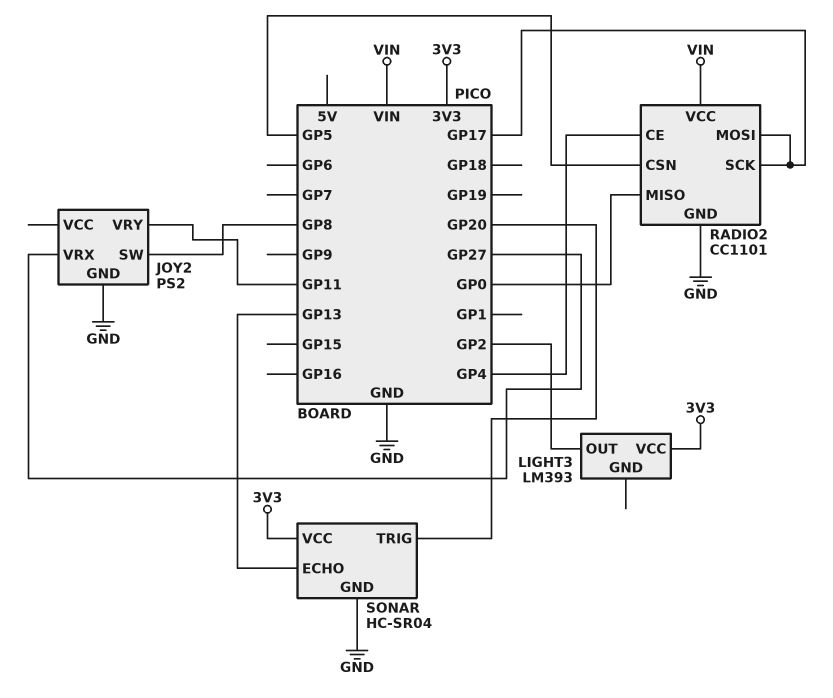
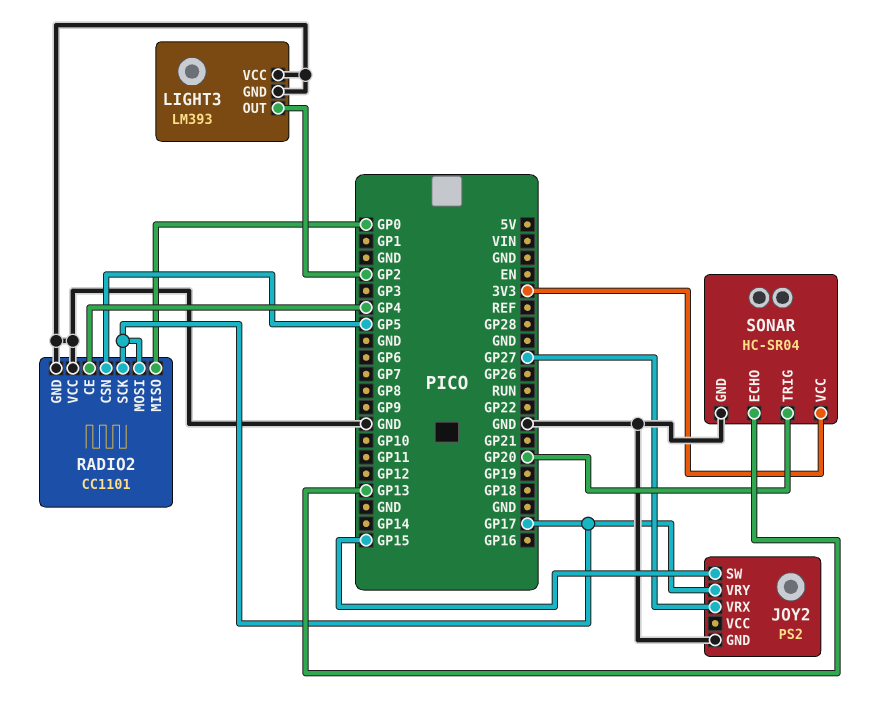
JOY2 pin SW: GP8 -> GP15
JOY2 pin VRY: GP11 -> GP17
LIGHT3 pin GND: none -> GND
LIGHT3 pin VCC: 3V3 -> GND
RADIO2 pin VCC: VIN -> GND

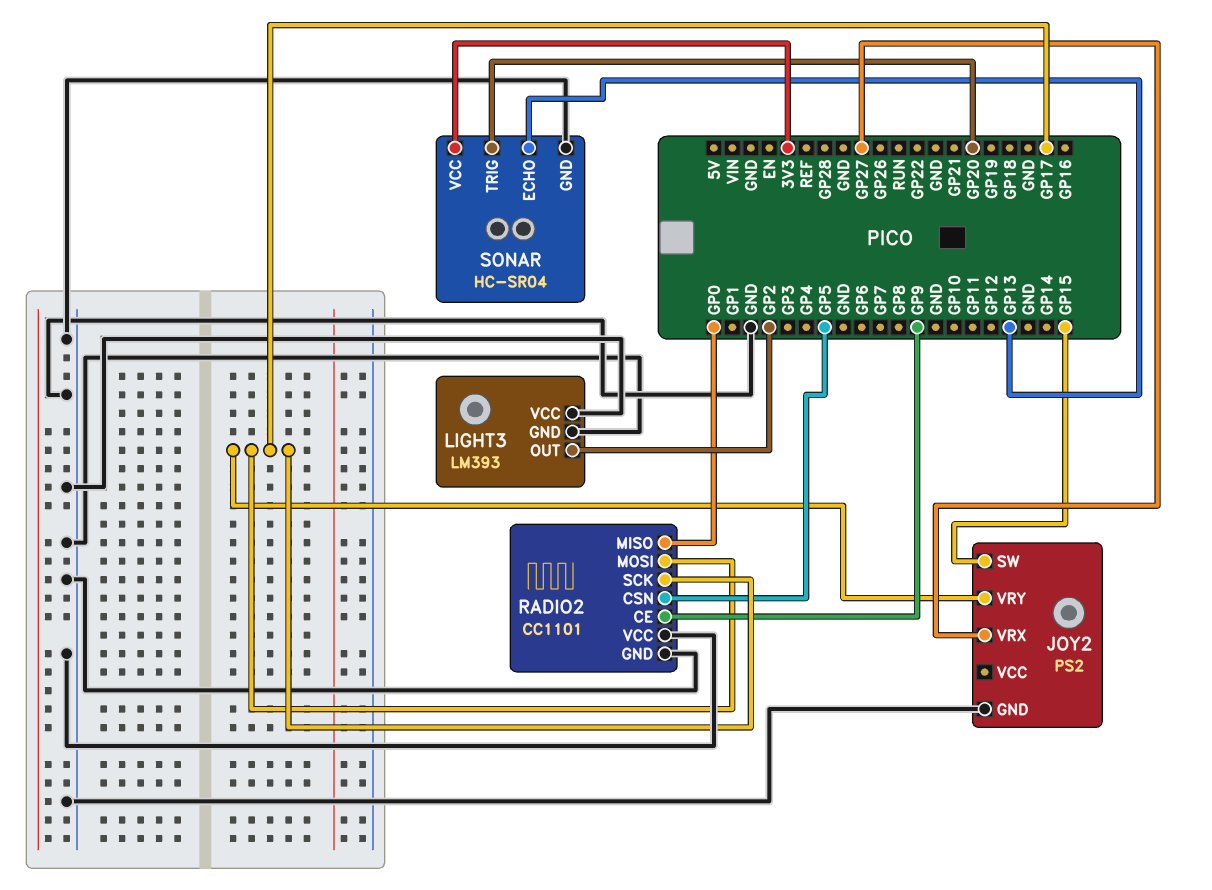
RADIO2 pin CE: GP4 -> GP9

